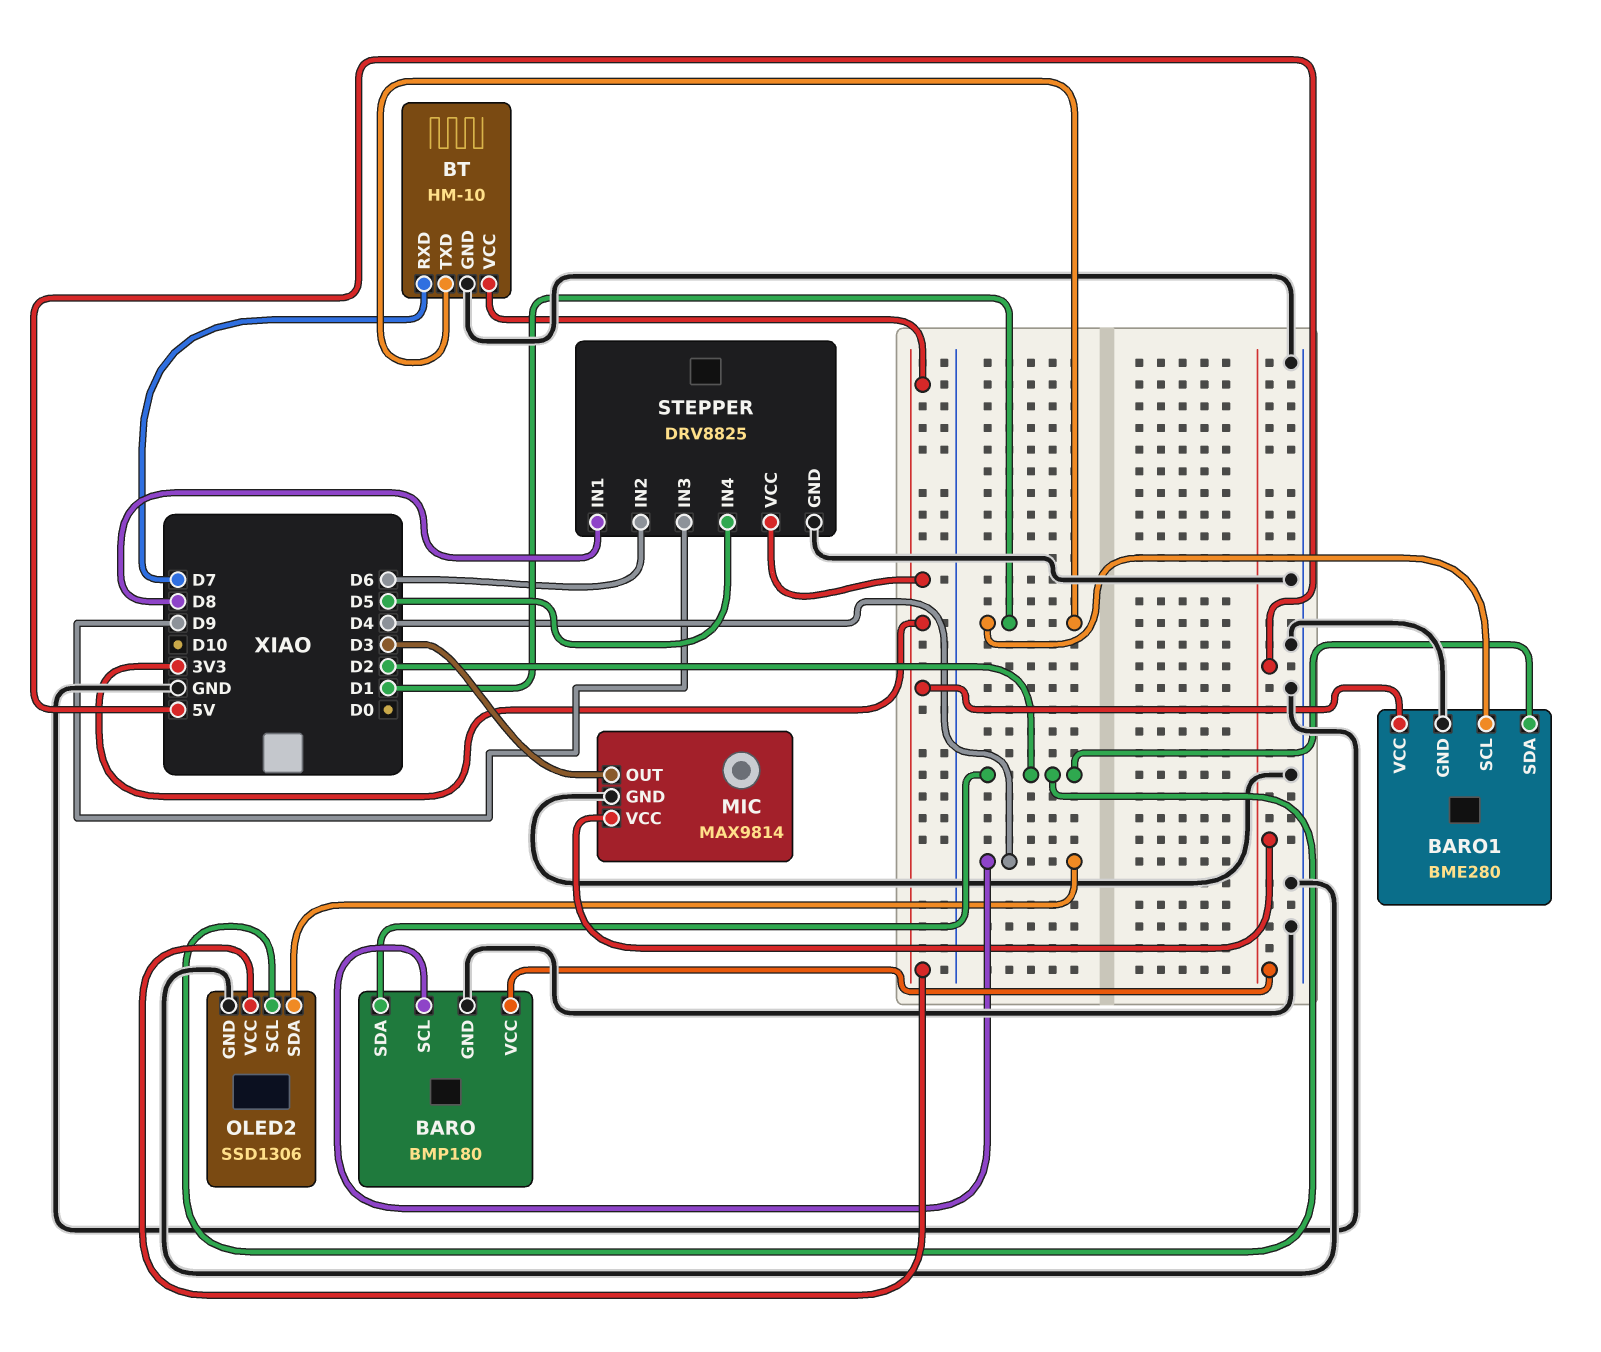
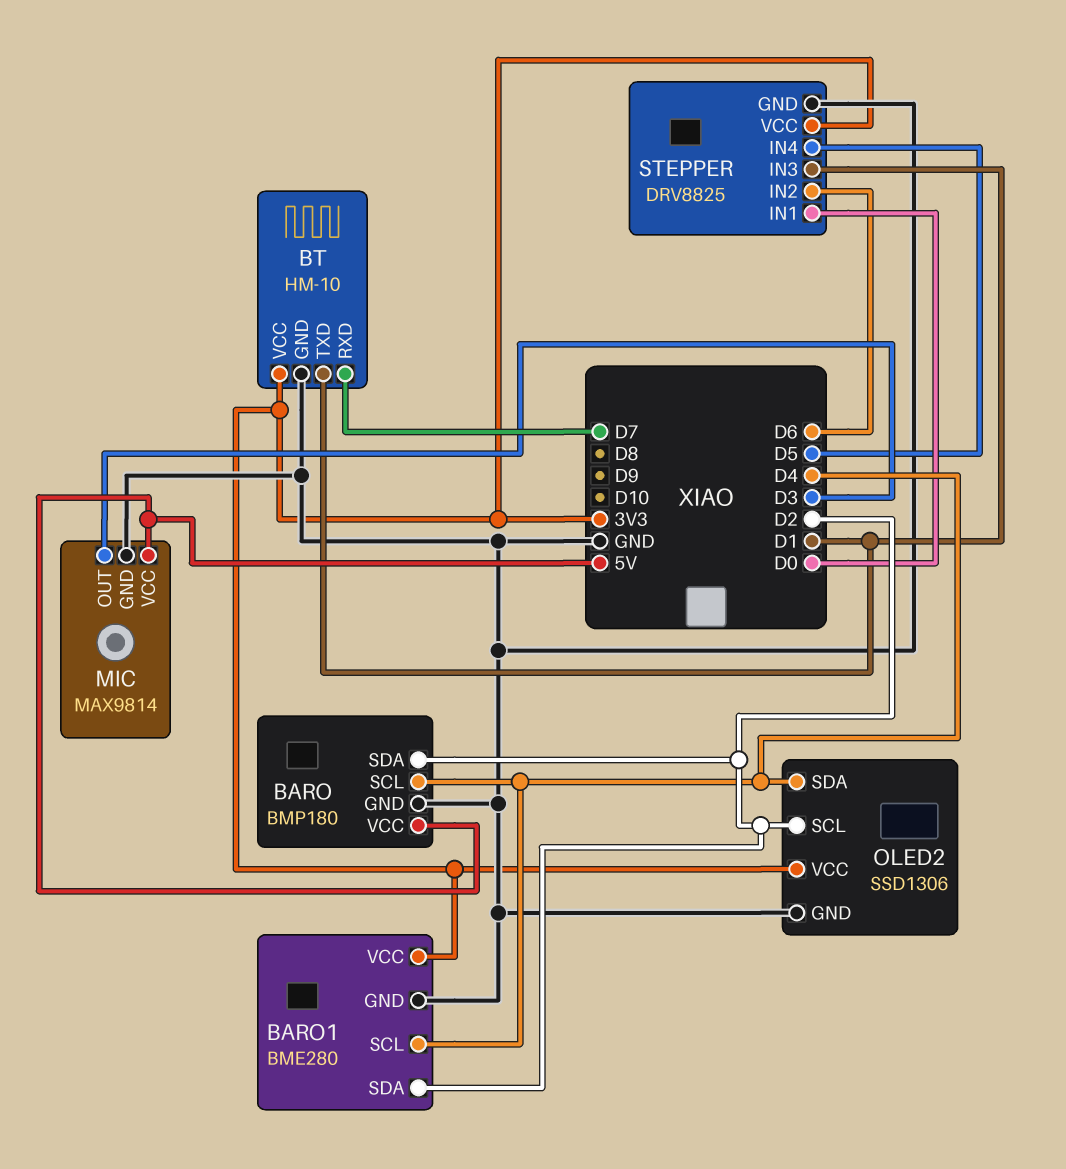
BARO1 pin SCL: D1 -> D4
STEPPER pin IN1: D8 -> D0
STEPPER pin IN3: D9 -> D1

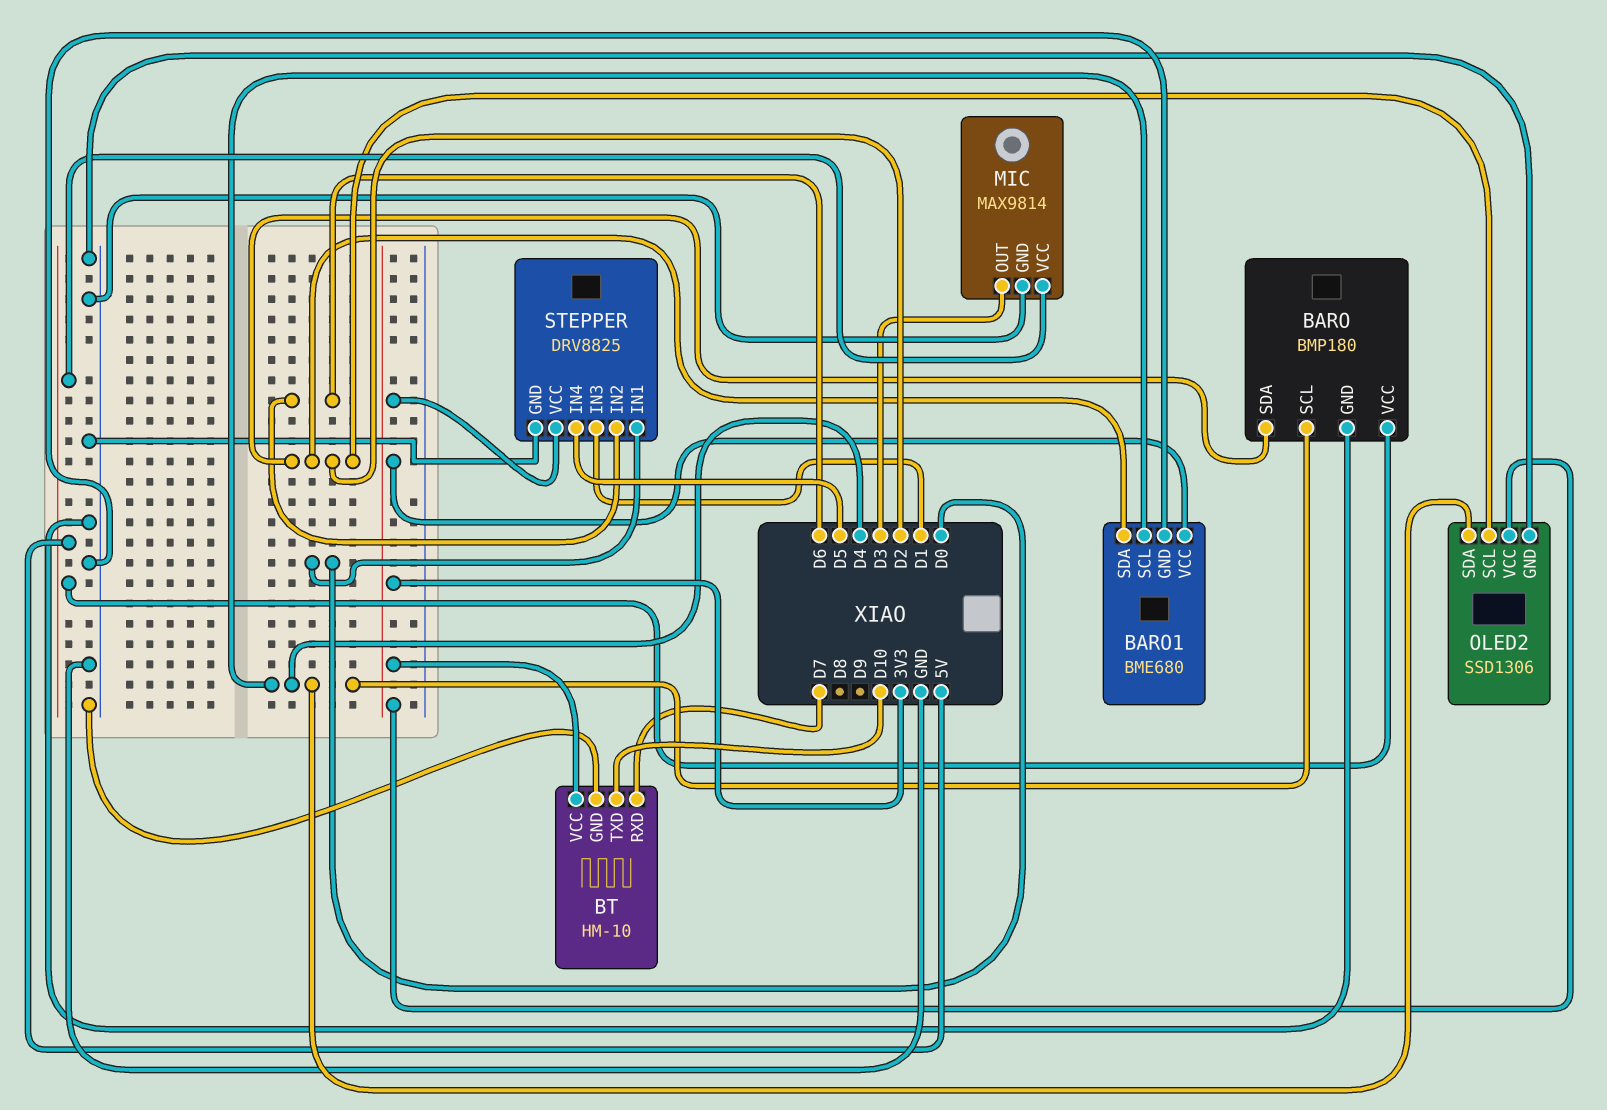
BARO1: BME280 -> BME680
BT pin TXD: D1 -> D10

